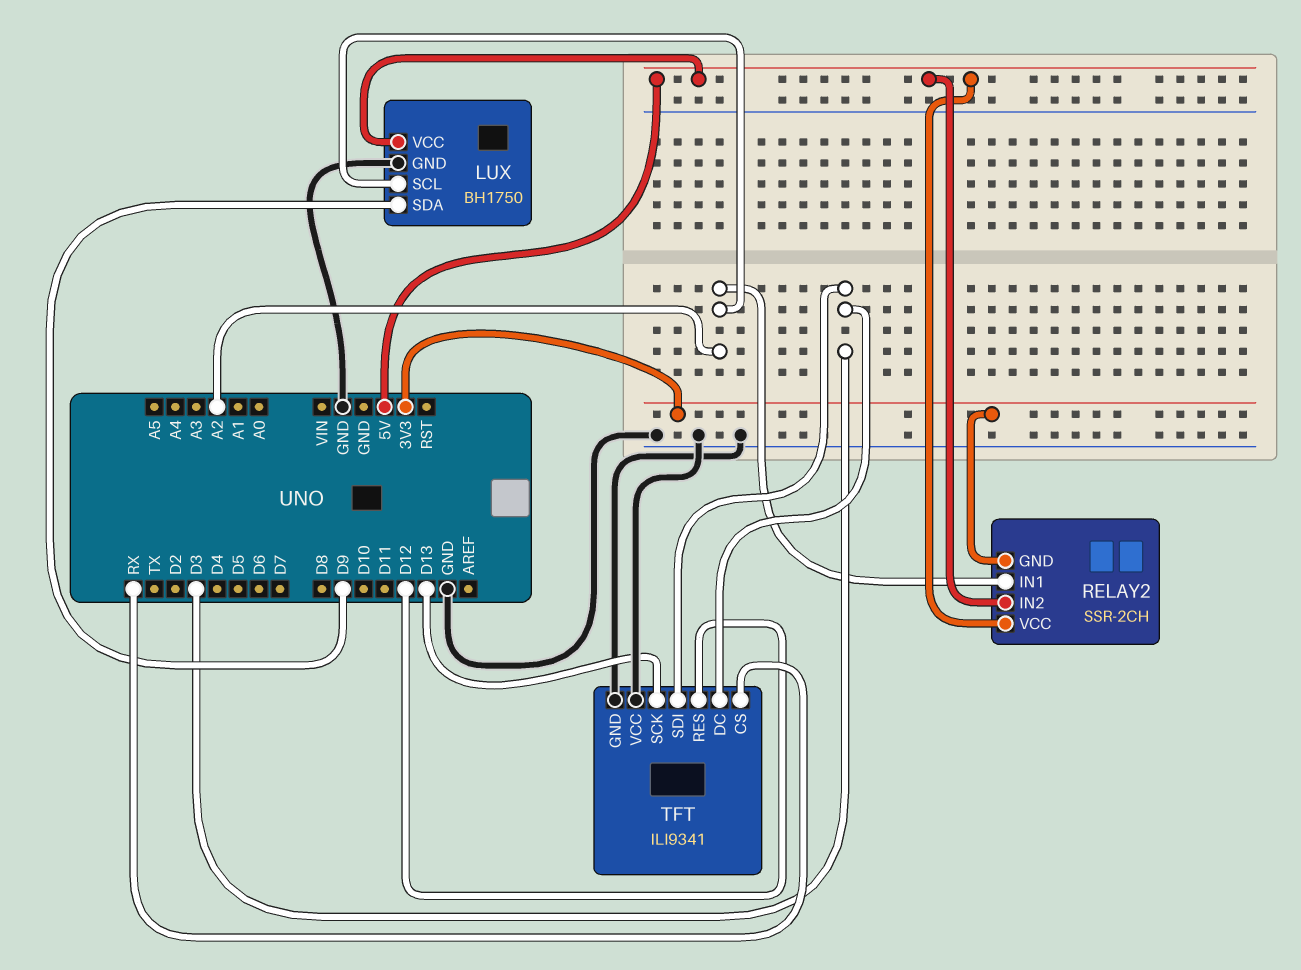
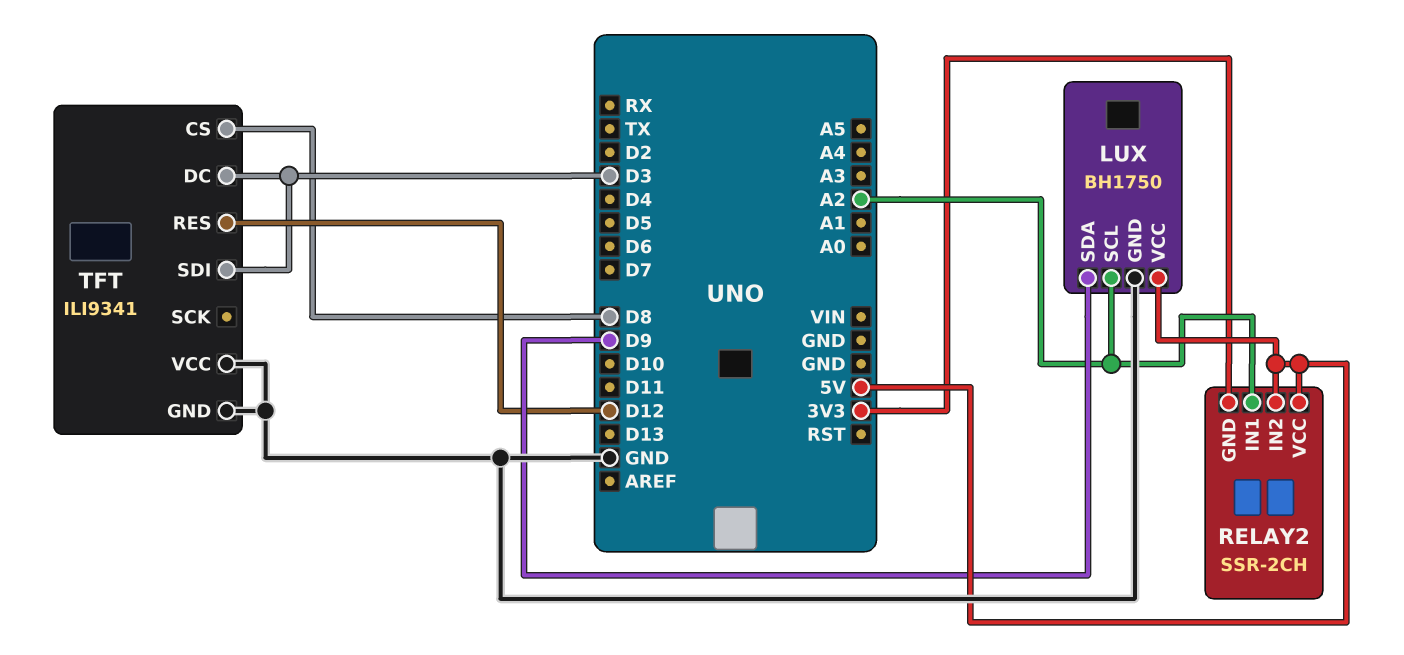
TFT pin CS: RX -> D8
TFT pin SCK: D13 -> none

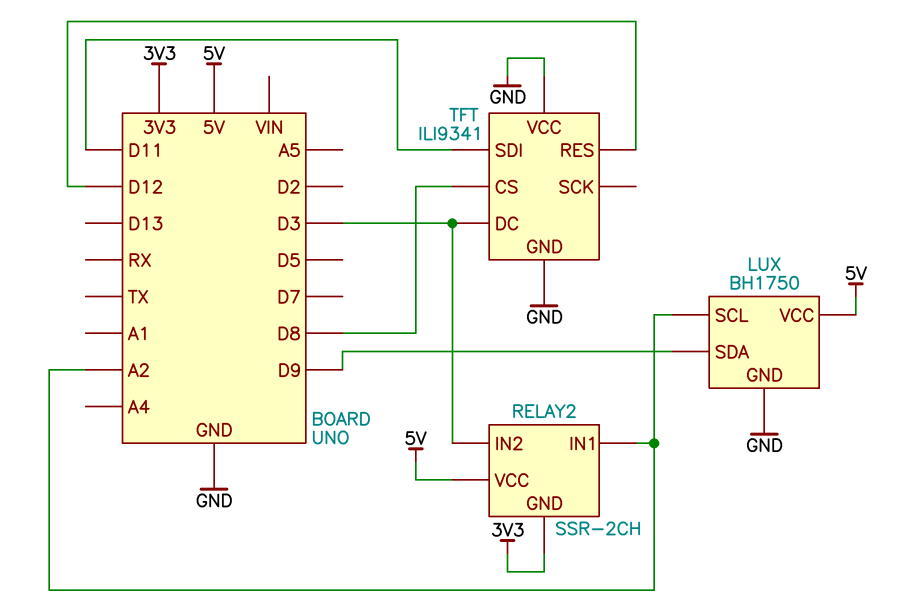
RELAY2 pin IN2: 5V -> D3
TFT pin SDI: D3 -> D11

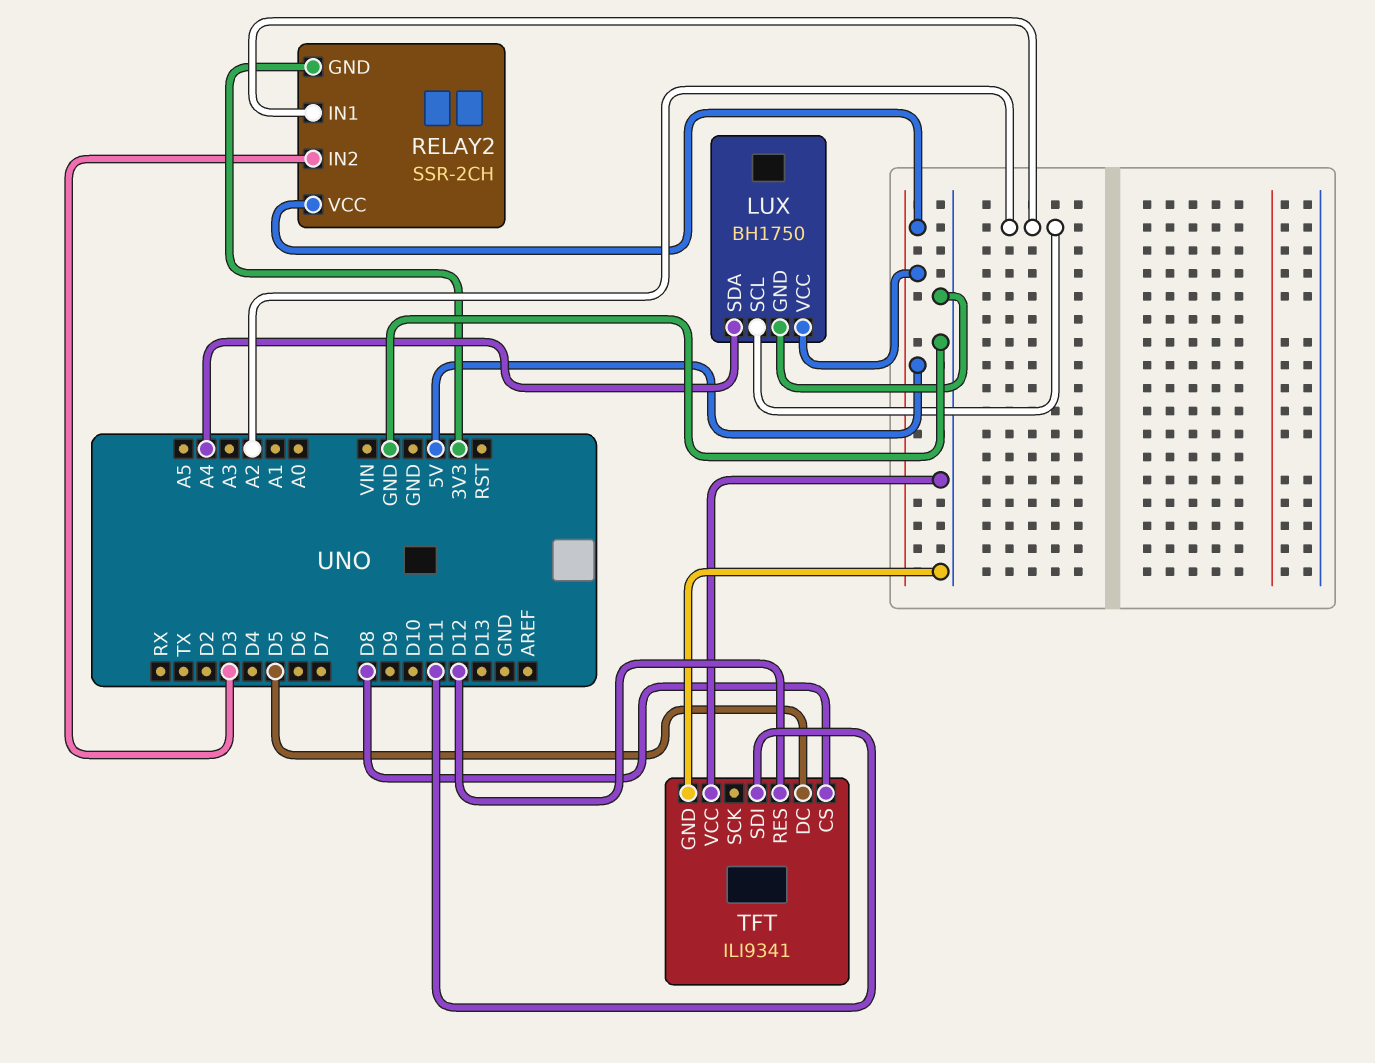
LUX pin SDA: D9 -> A4
TFT pin DC: D3 -> D5

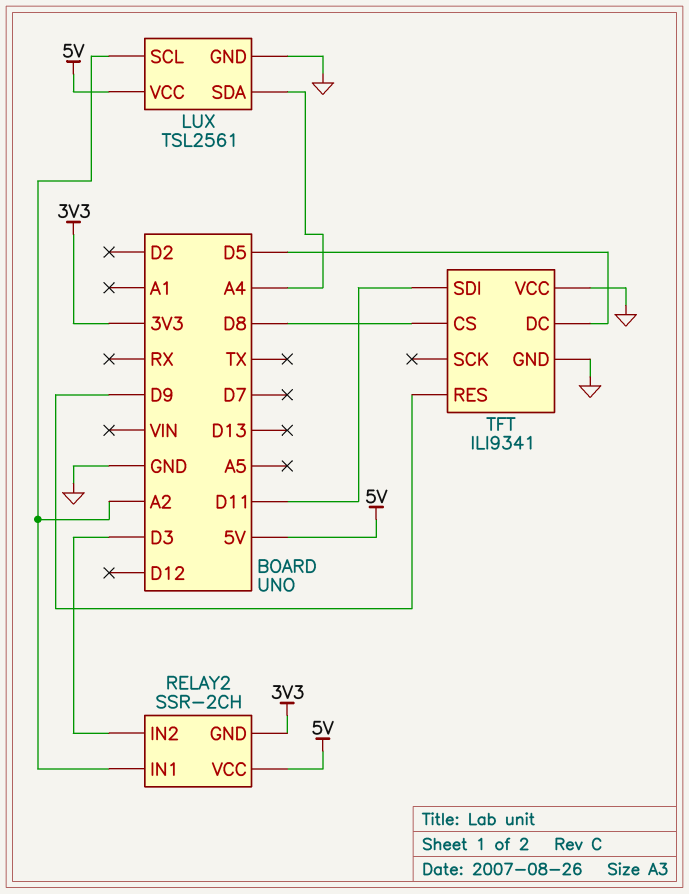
LUX: BH1750 -> TSL2561
TFT pin RES: D12 -> D9

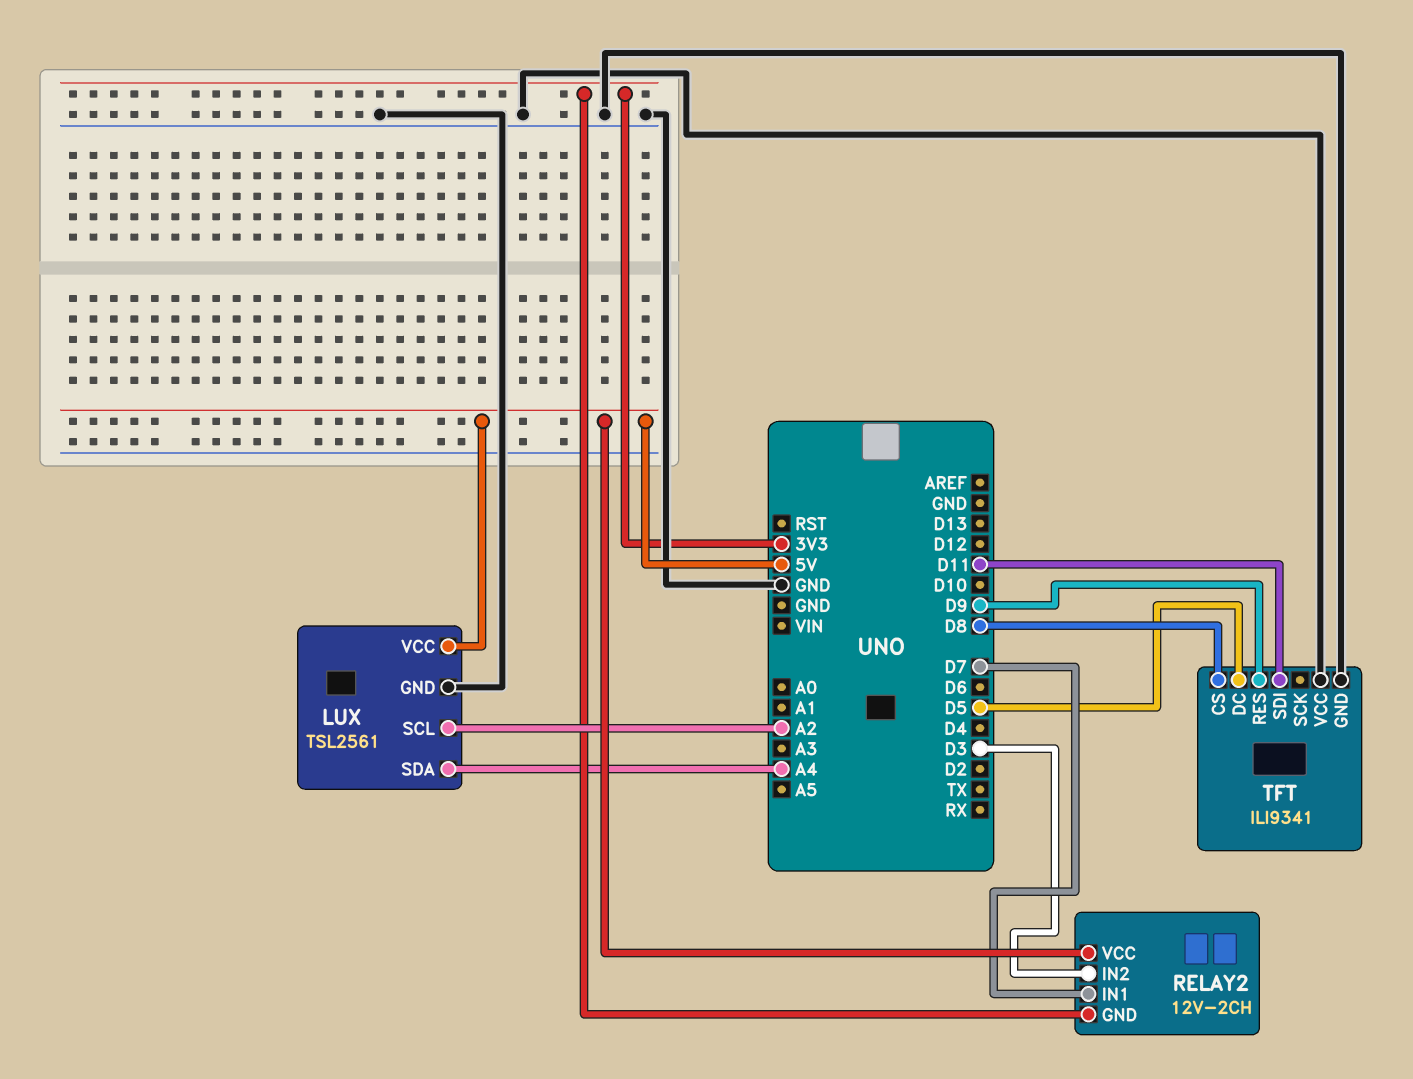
RELAY2: SSR-2CH -> 12V-2CH
RELAY2 pin IN1: A2 -> D7

